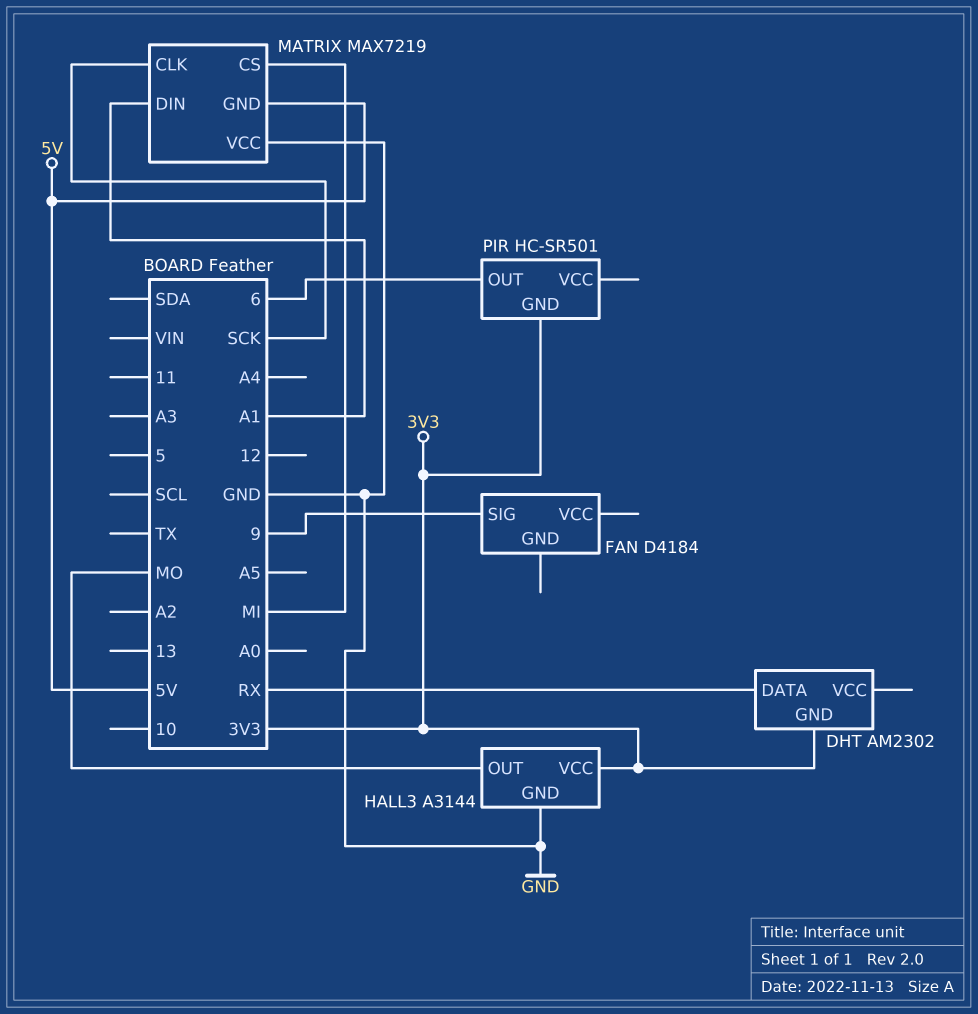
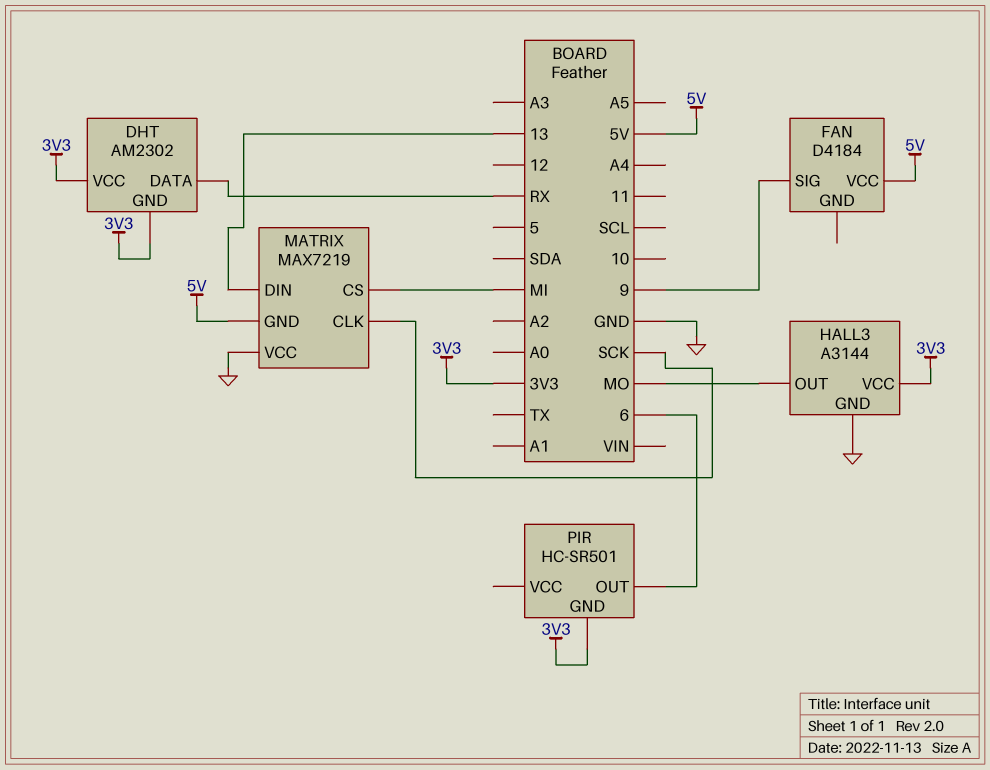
DHT pin VCC: none -> 3V3
FAN pin VCC: none -> 5V
MATRIX pin DIN: A1 -> 13

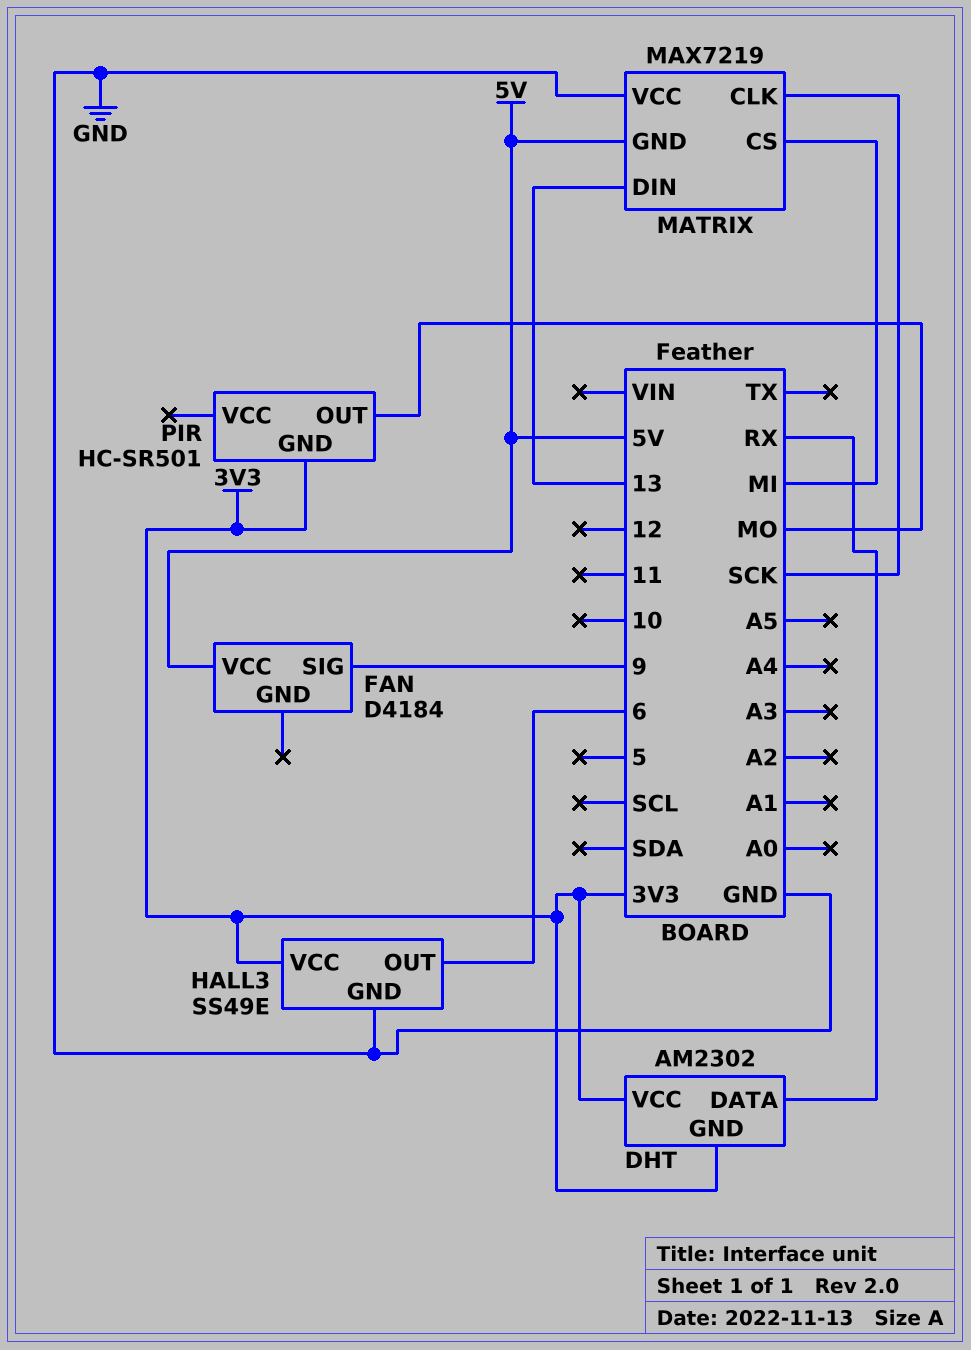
HALL3: A3144 -> SS49E
HALL3 pin OUT: MO -> 6
PIR pin OUT: 6 -> MO

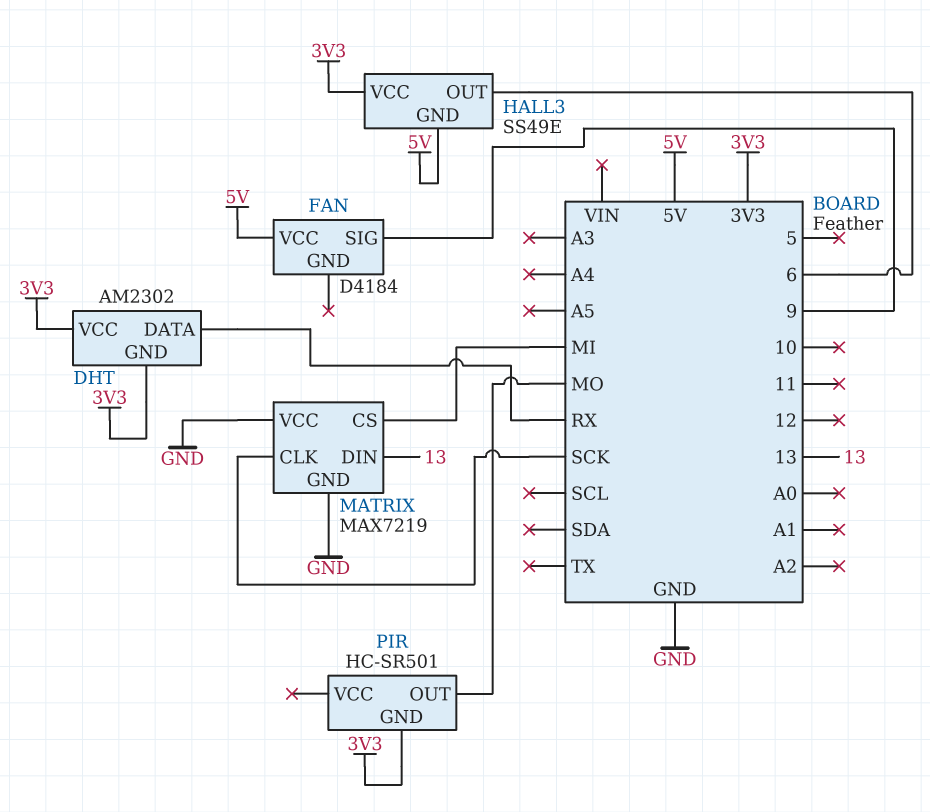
HALL3 pin GND: GND -> 5V
MATRIX pin GND: 5V -> GND

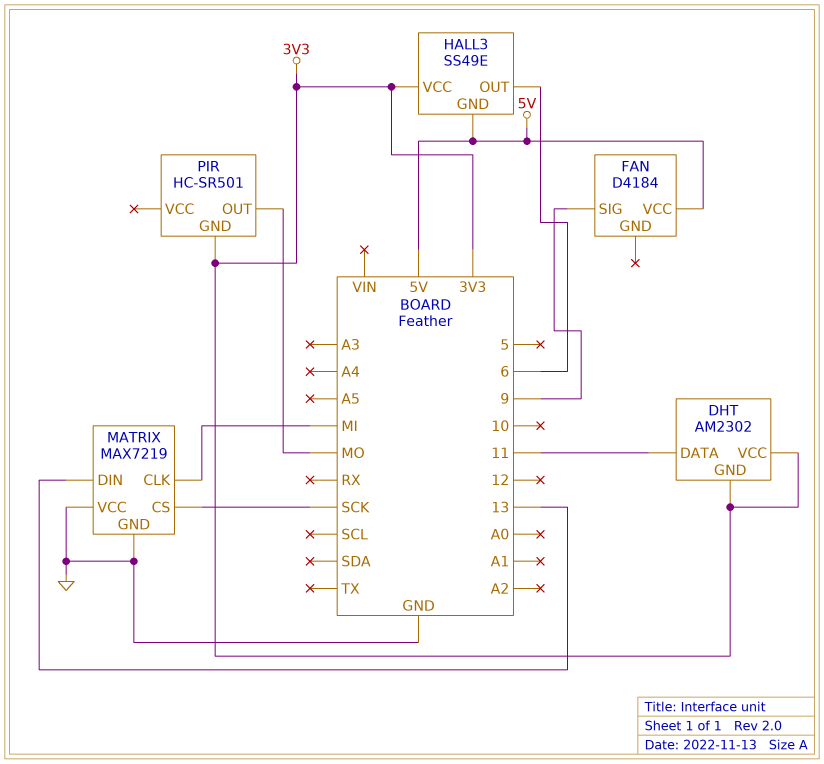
DHT pin DATA: RX -> 11
MATRIX pin CLK: SCK -> MI
MATRIX pin CS: MI -> SCK

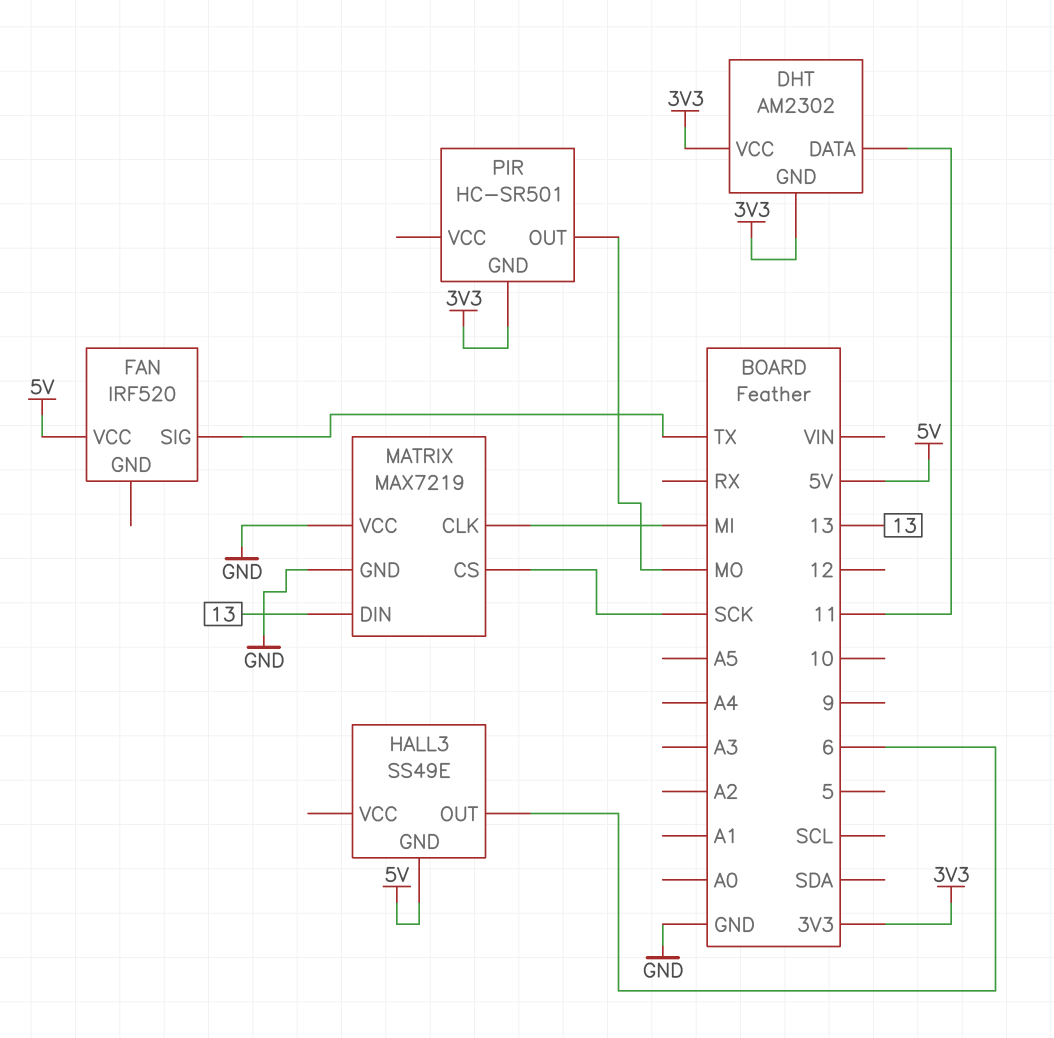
FAN: D4184 -> IRF520
FAN pin SIG: 9 -> TX
HALL3 pin VCC: 3V3 -> none

